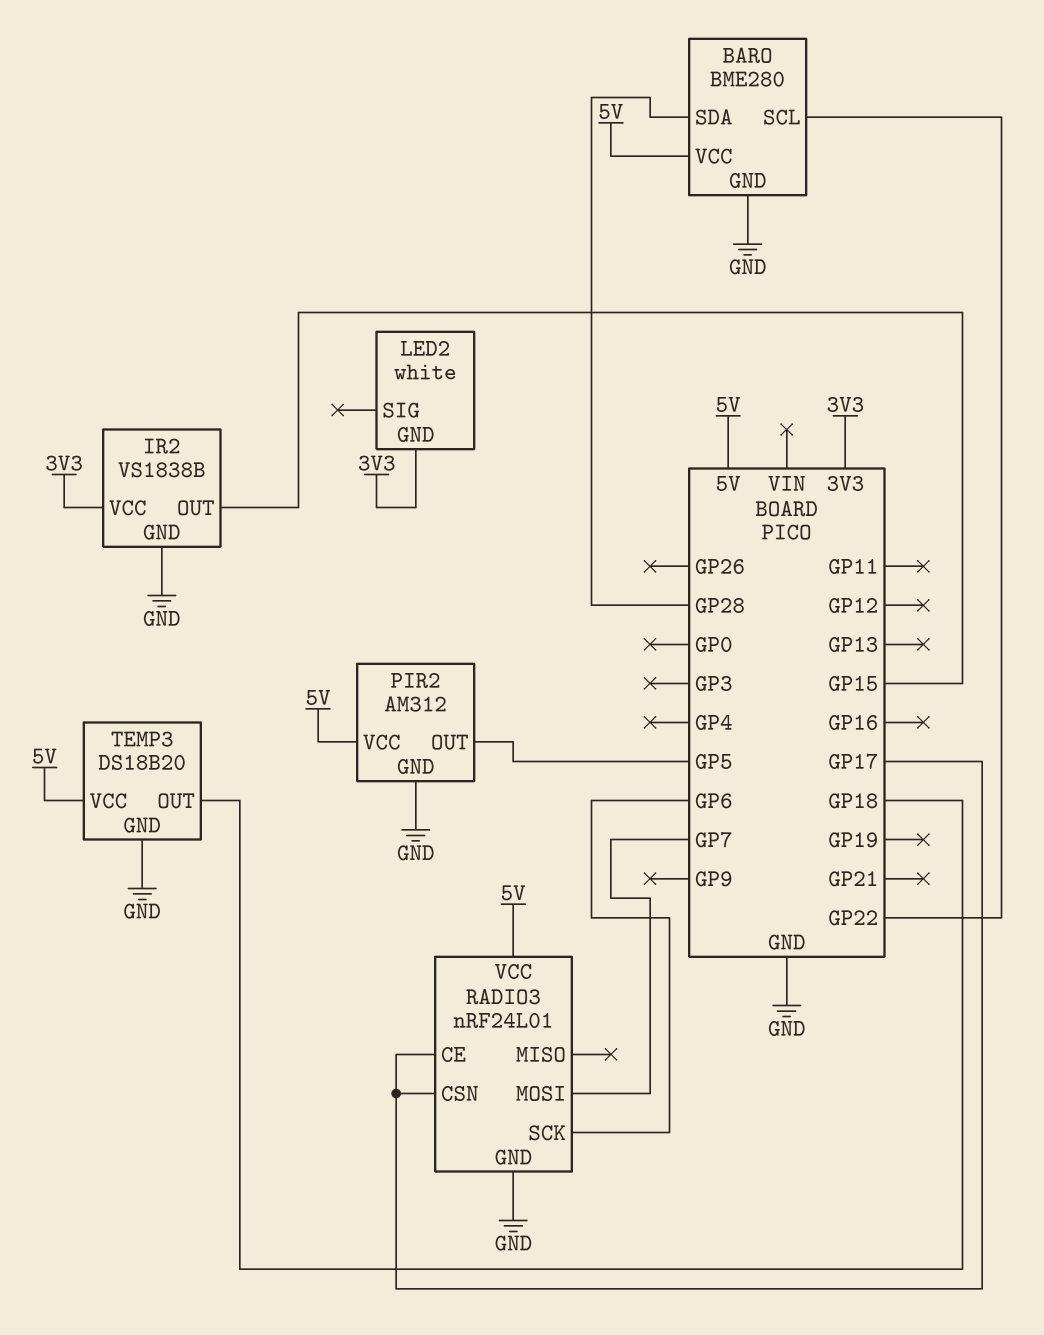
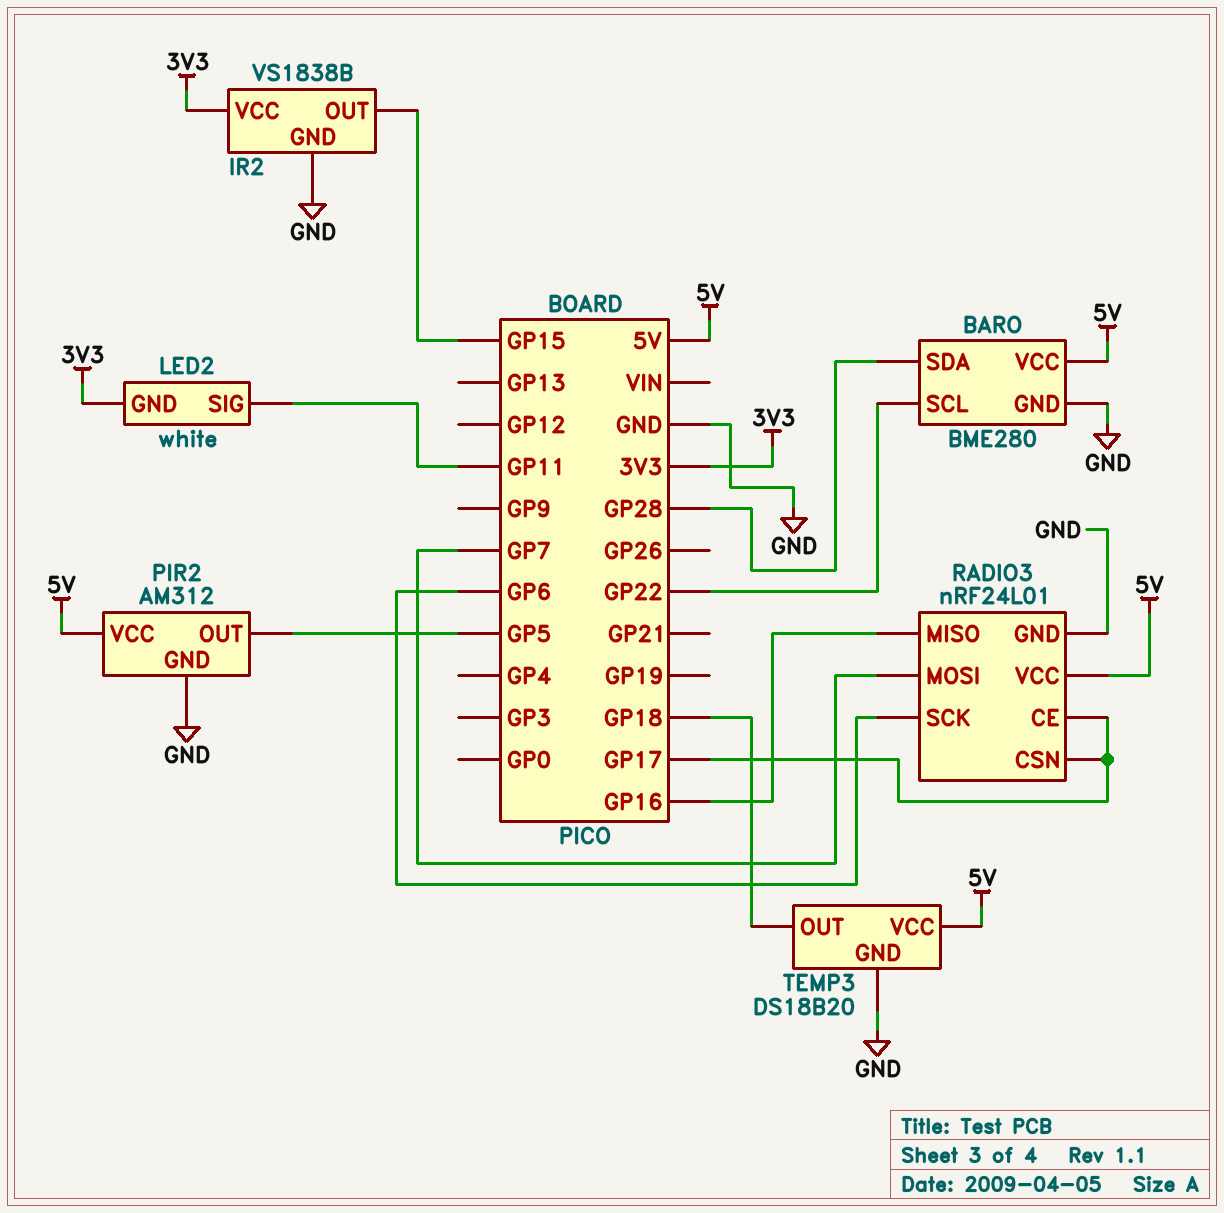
LED2 pin SIG: none -> GP11
RADIO3 pin MISO: none -> GP16

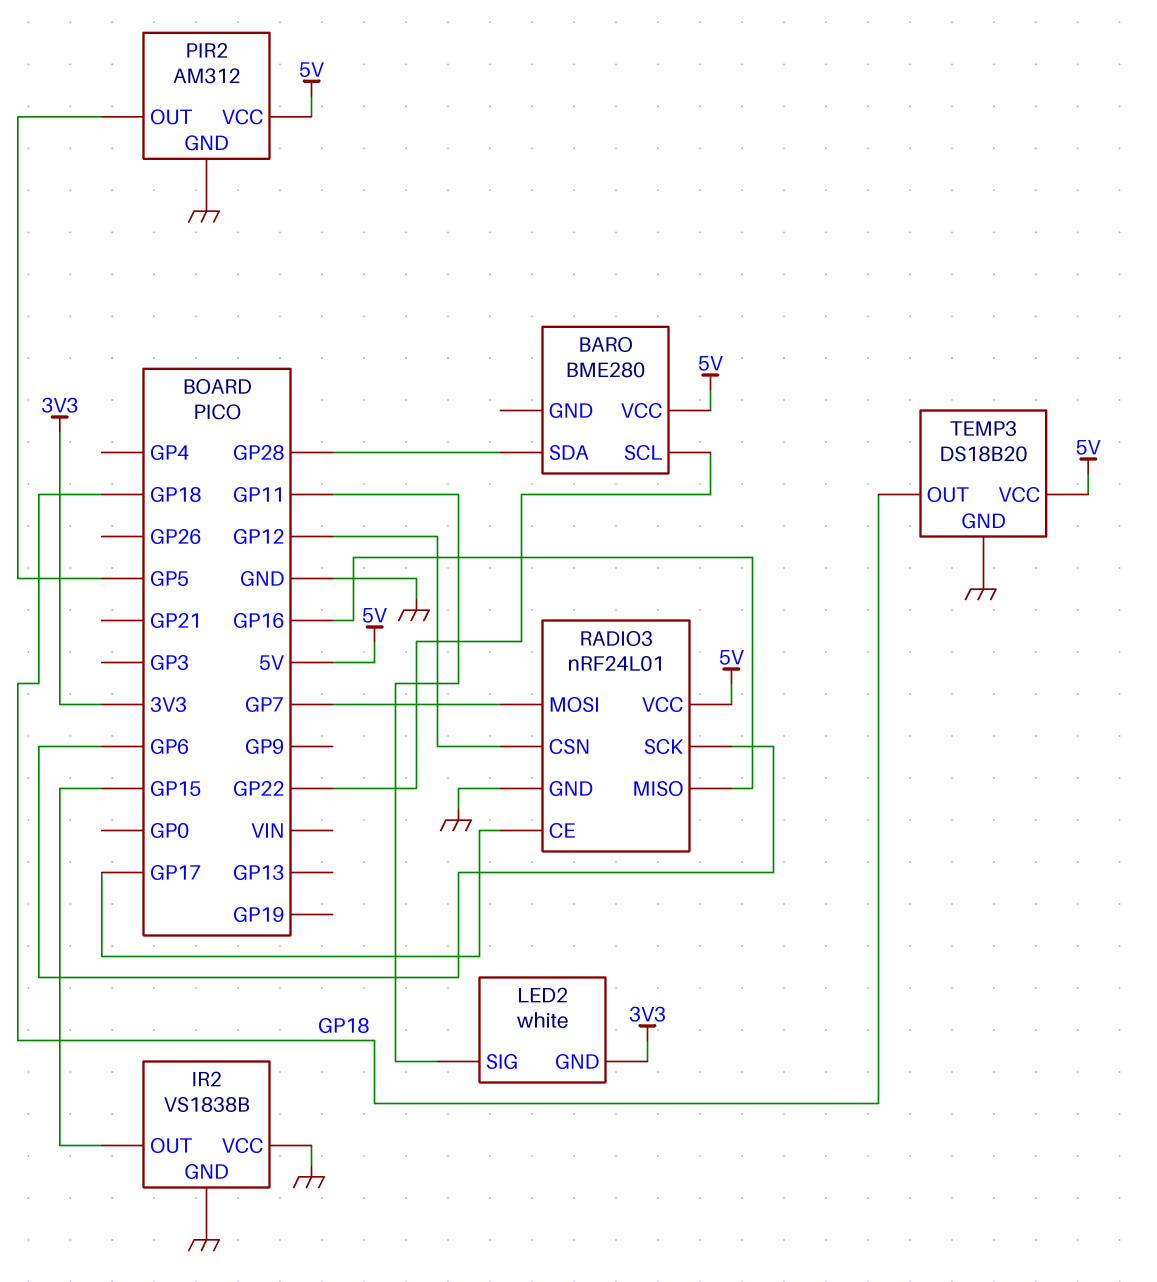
BARO pin GND: GND -> none
IR2 pin VCC: 3V3 -> GND
RADIO3 pin CSN: GP17 -> GP12

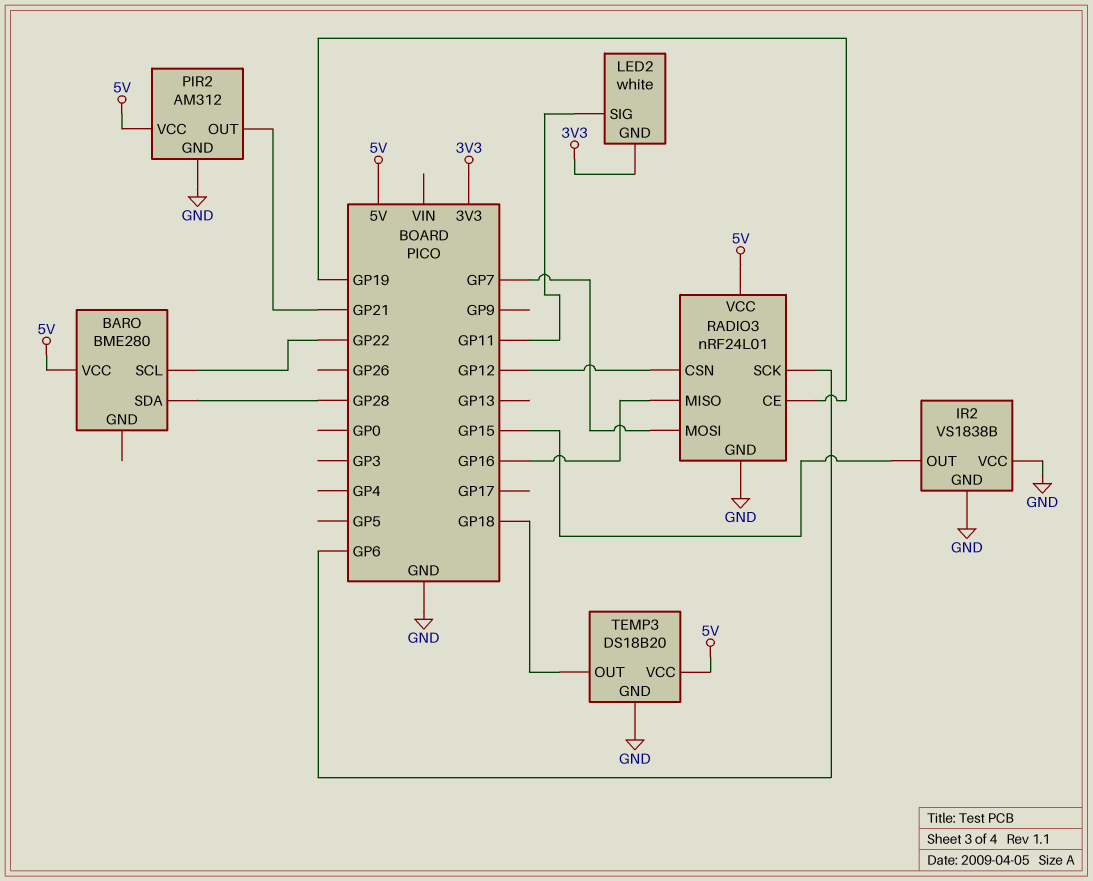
PIR2 pin OUT: GP5 -> GP21
RADIO3 pin CE: GP17 -> GP19

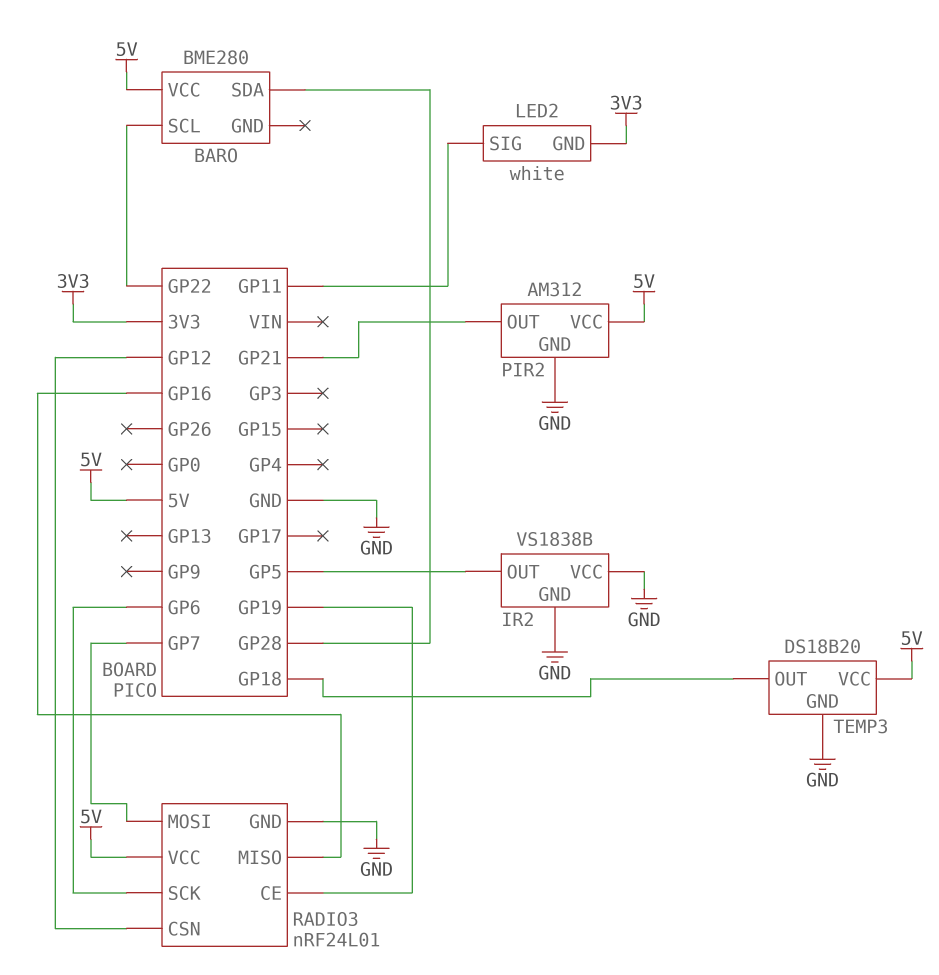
IR2 pin OUT: GP15 -> GP5

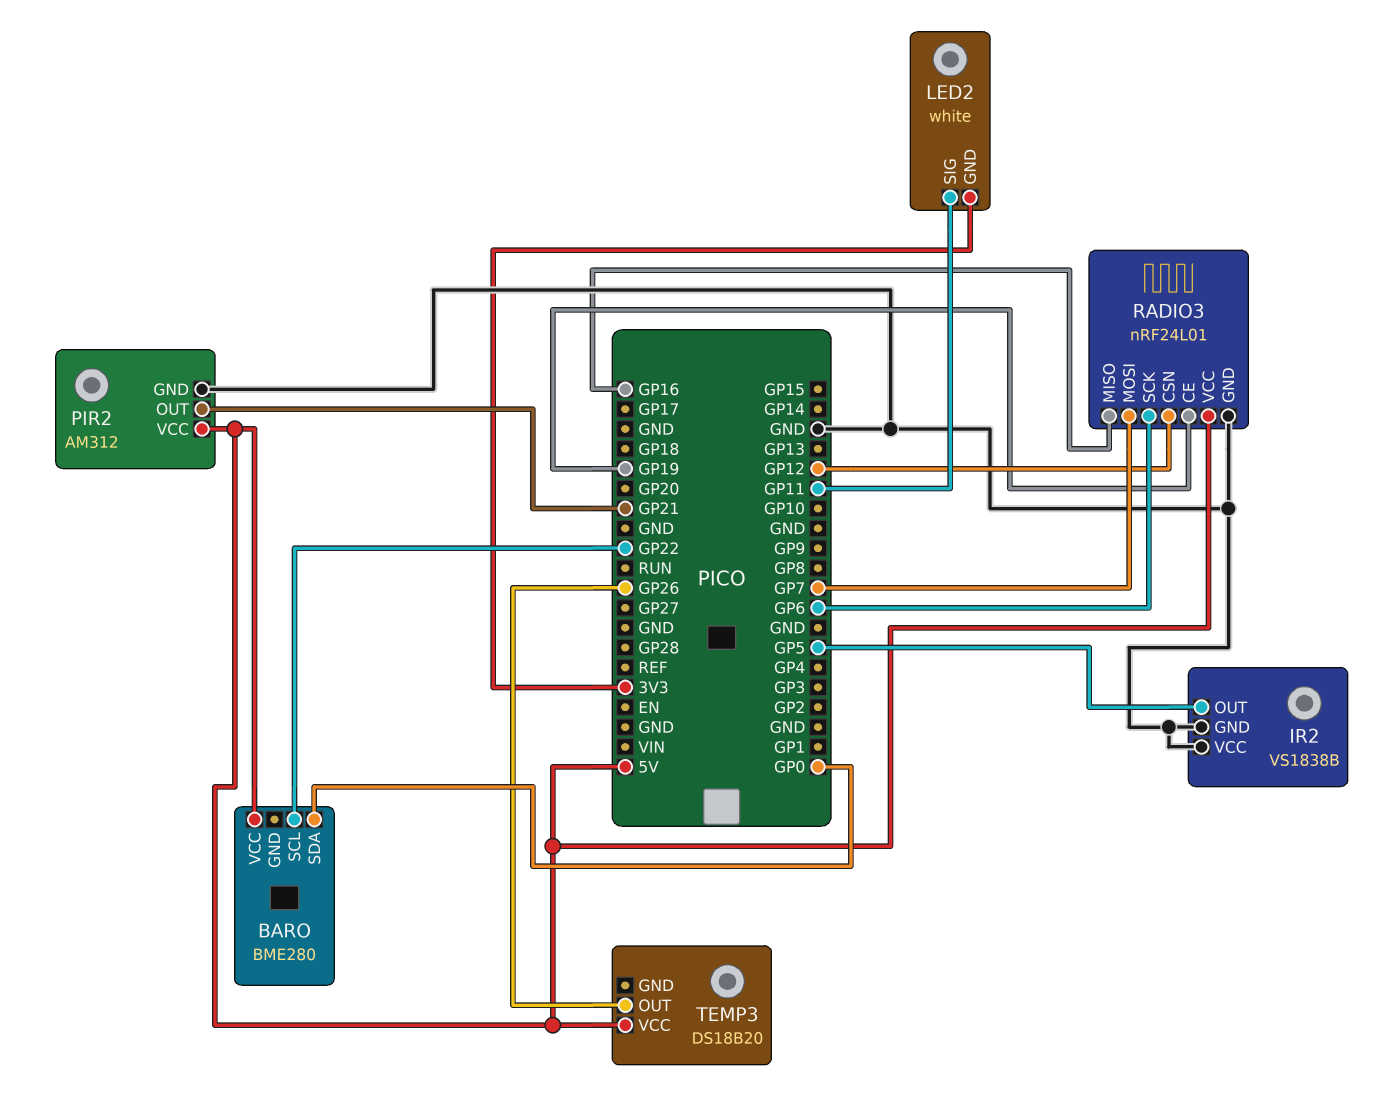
BARO pin SDA: GP28 -> GP0
TEMP3 pin GND: GND -> none
TEMP3 pin OUT: GP18 -> GP26

